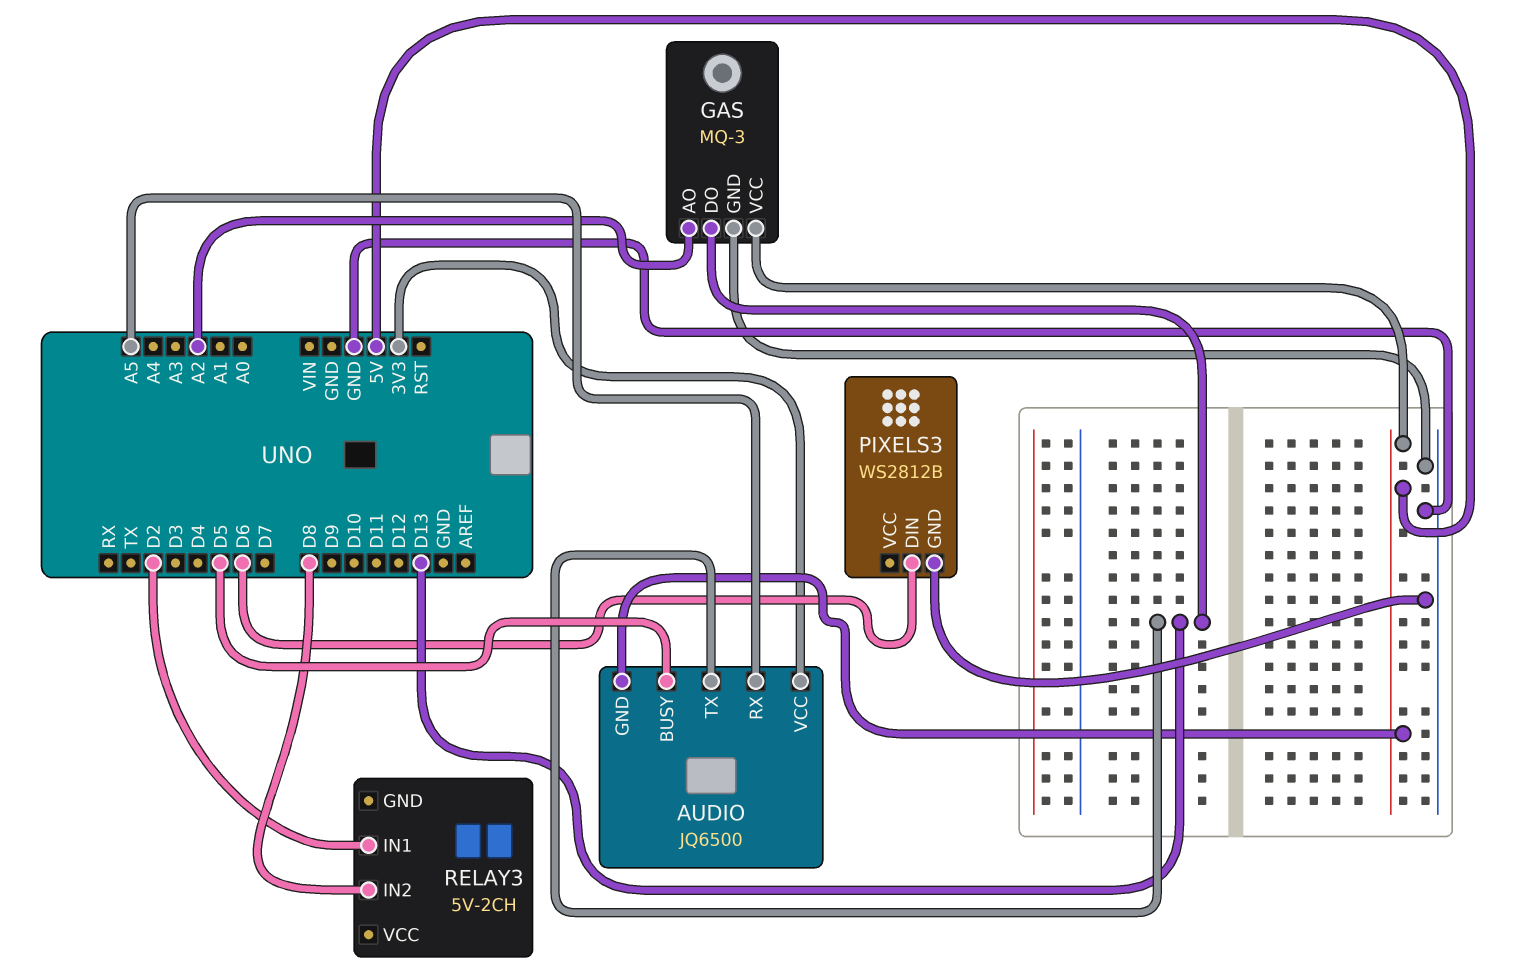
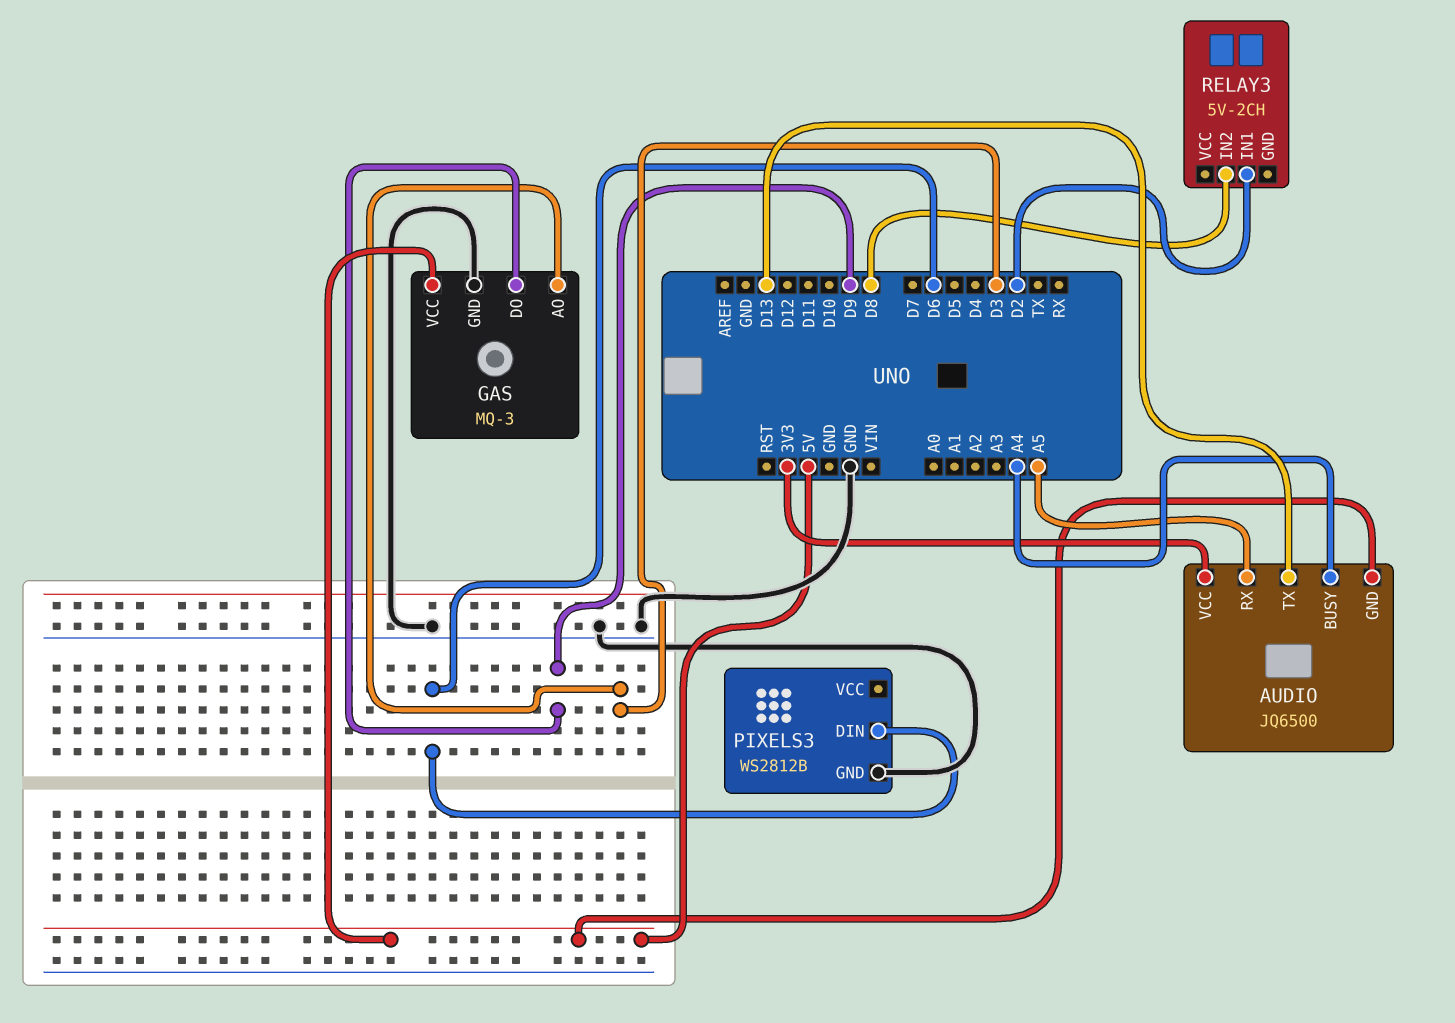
AUDIO pin BUSY: D5 -> A4
GAS pin AO: A2 -> D3
GAS pin DO: D13 -> D9

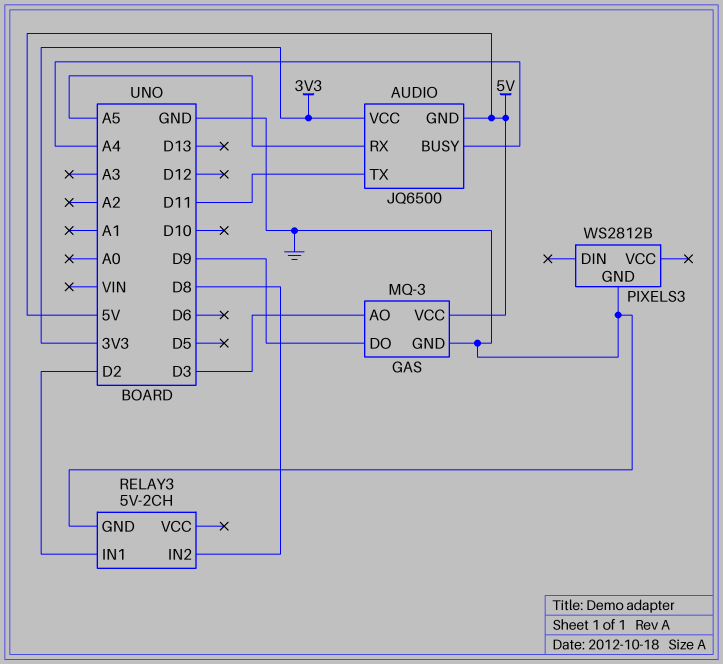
AUDIO pin TX: D13 -> D11
PIXELS3 pin DIN: D6 -> none
RELAY3 pin GND: none -> GND

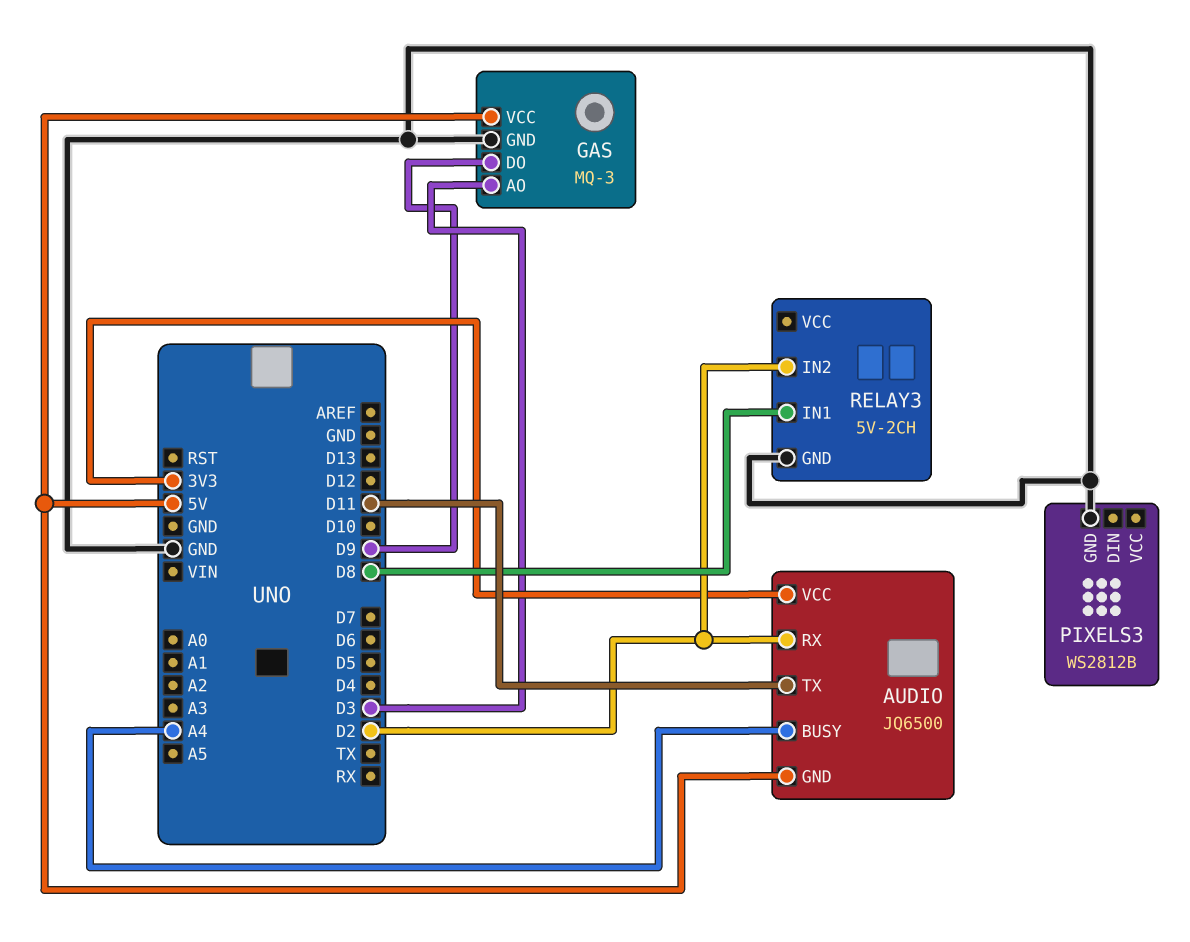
AUDIO pin RX: A5 -> D2
RELAY3 pin IN1: D2 -> D8
RELAY3 pin IN2: D8 -> D2

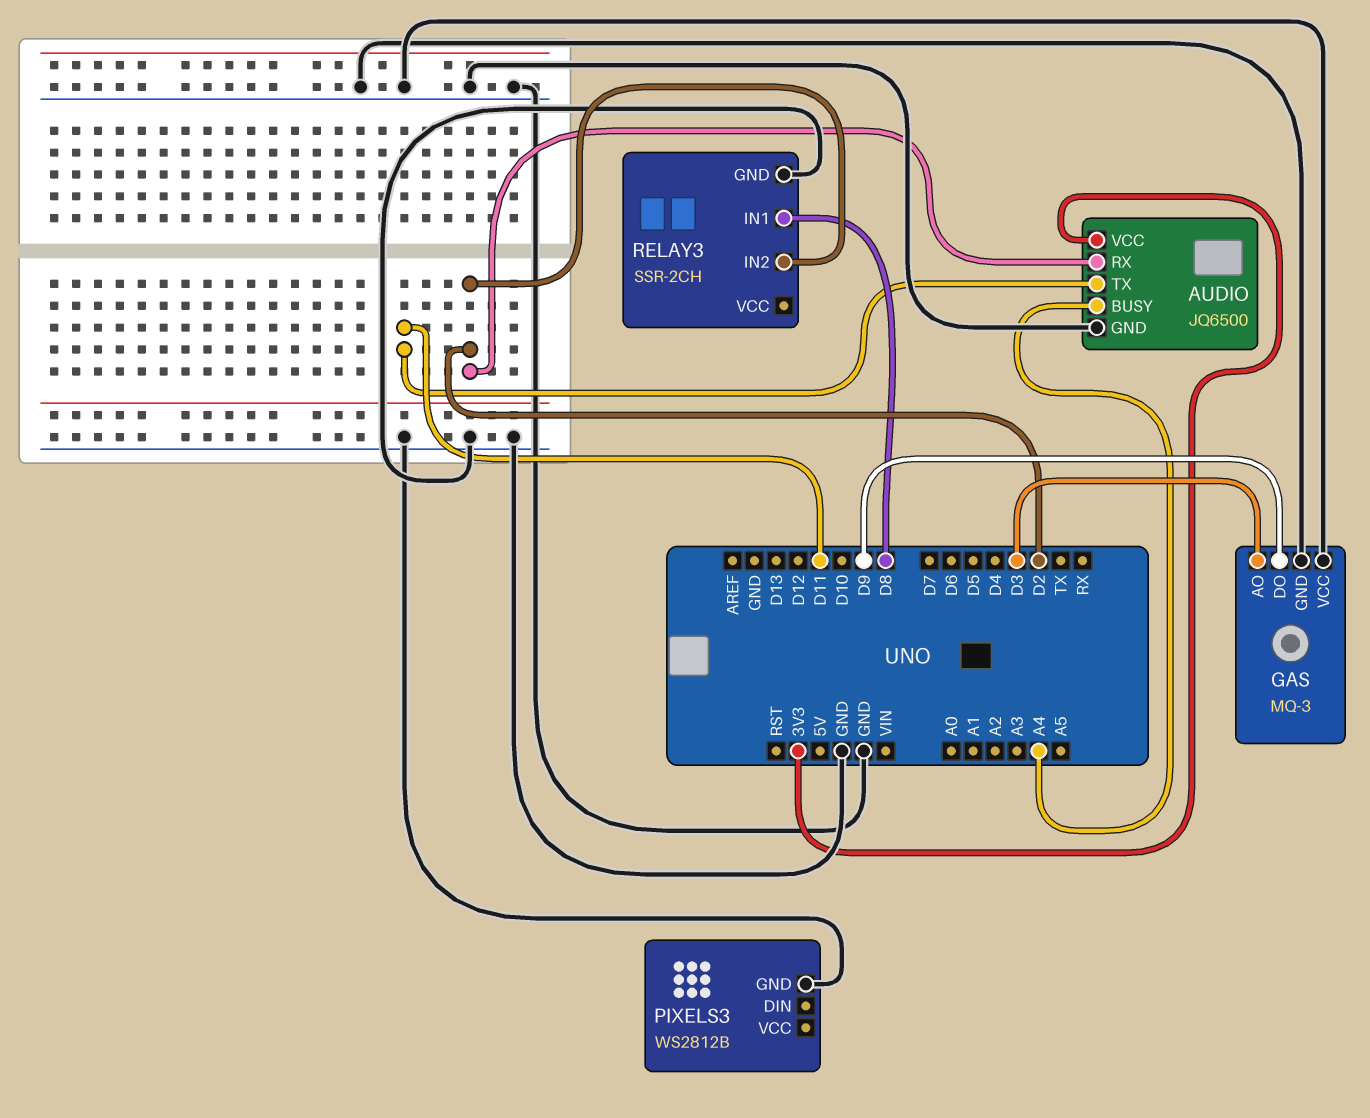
AUDIO pin GND: 5V -> GND
GAS pin VCC: 5V -> GND
RELAY3: 5V-2CH -> SSR-2CH

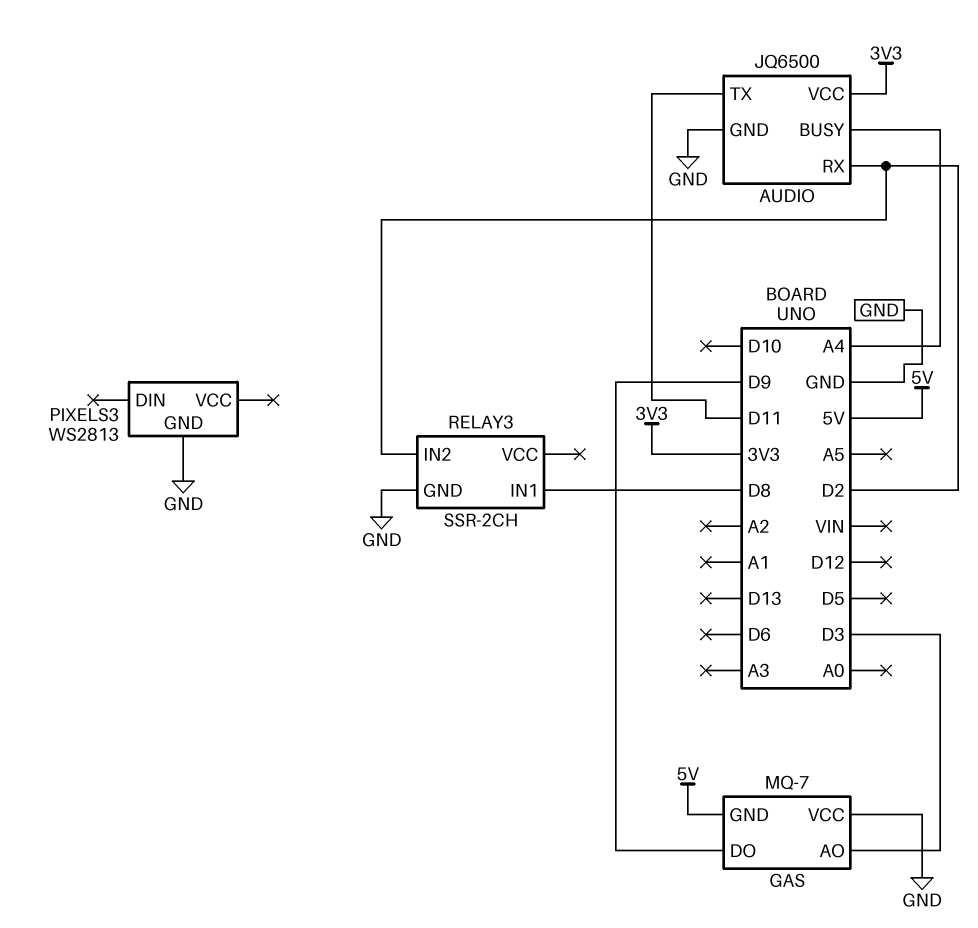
GAS: MQ-3 -> MQ-7
GAS pin GND: GND -> 5V
PIXELS3: WS2812B -> WS2813

